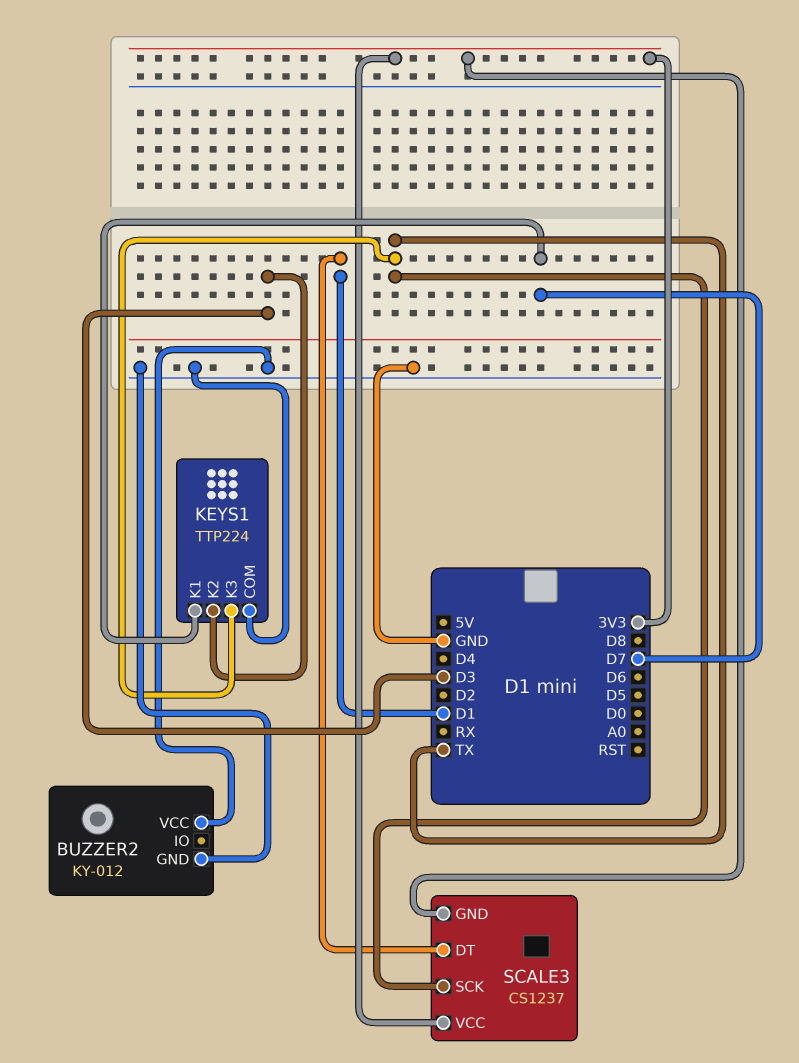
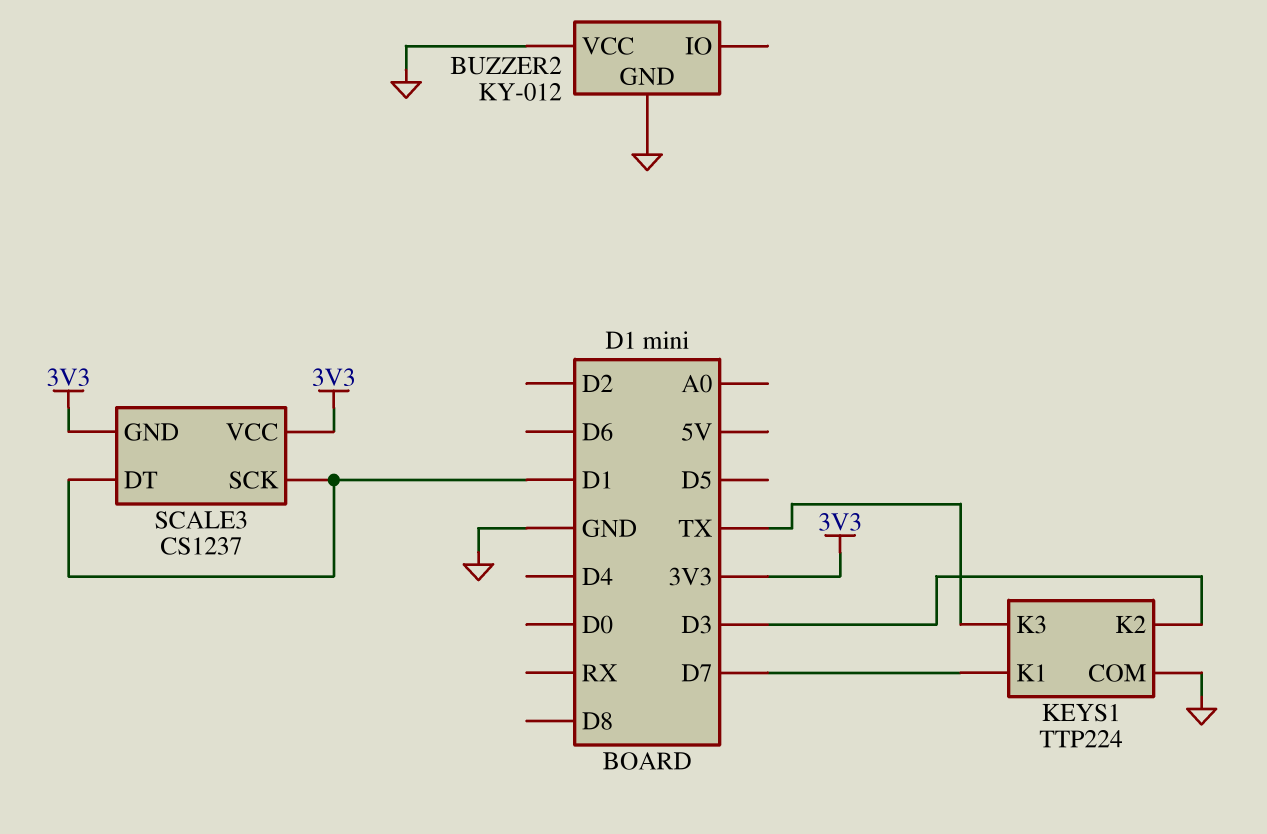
SCALE3 pin SCK: TX -> D1

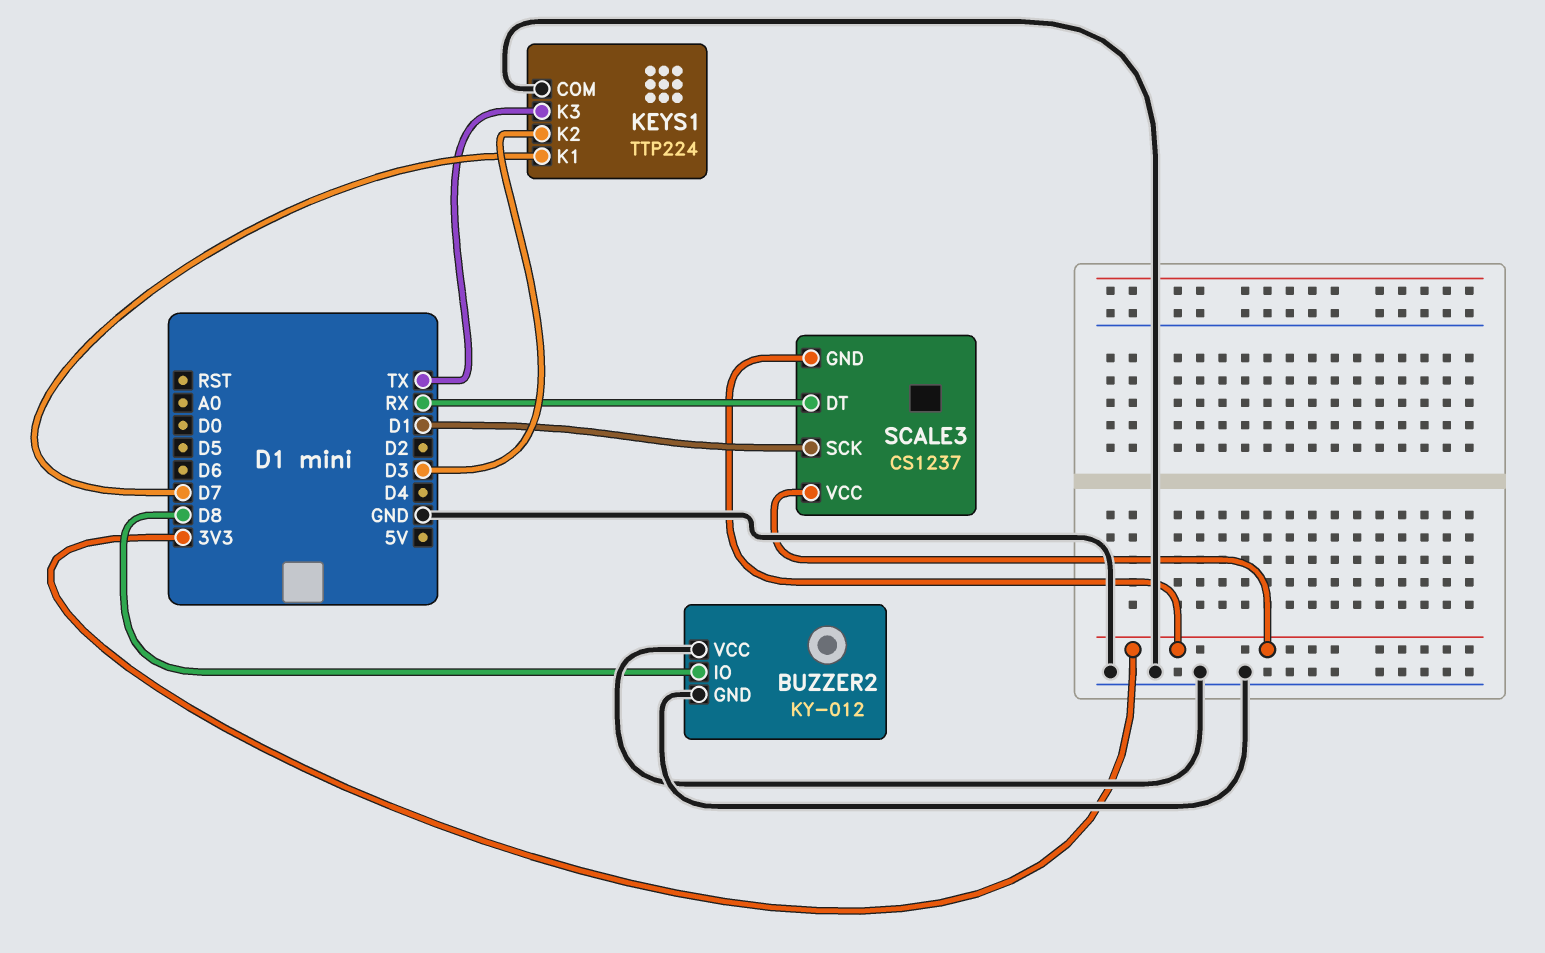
BUZZER2 pin IO: none -> D8
SCALE3 pin DT: D1 -> RX

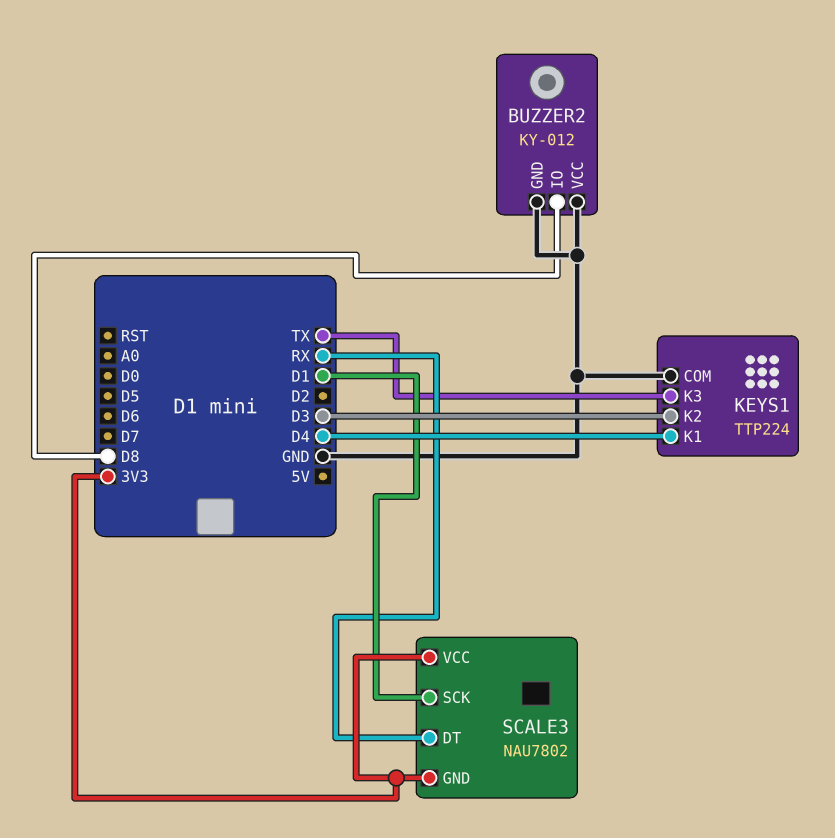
KEYS1 pin K1: D7 -> D4
SCALE3: CS1237 -> NAU7802

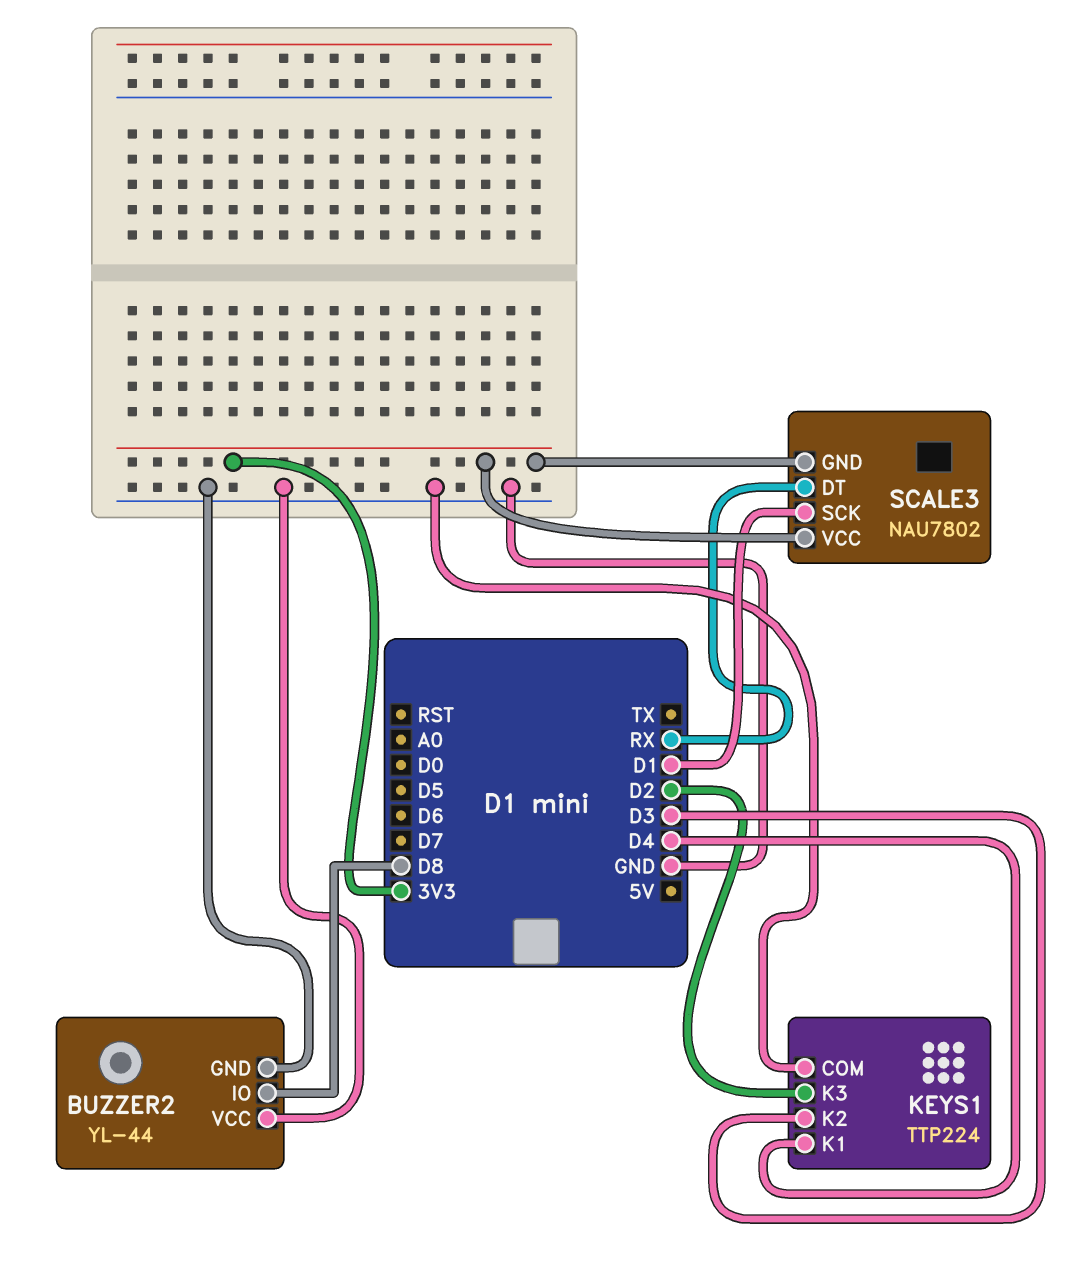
BUZZER2: KY-012 -> YL-44
KEYS1 pin K3: TX -> D2

